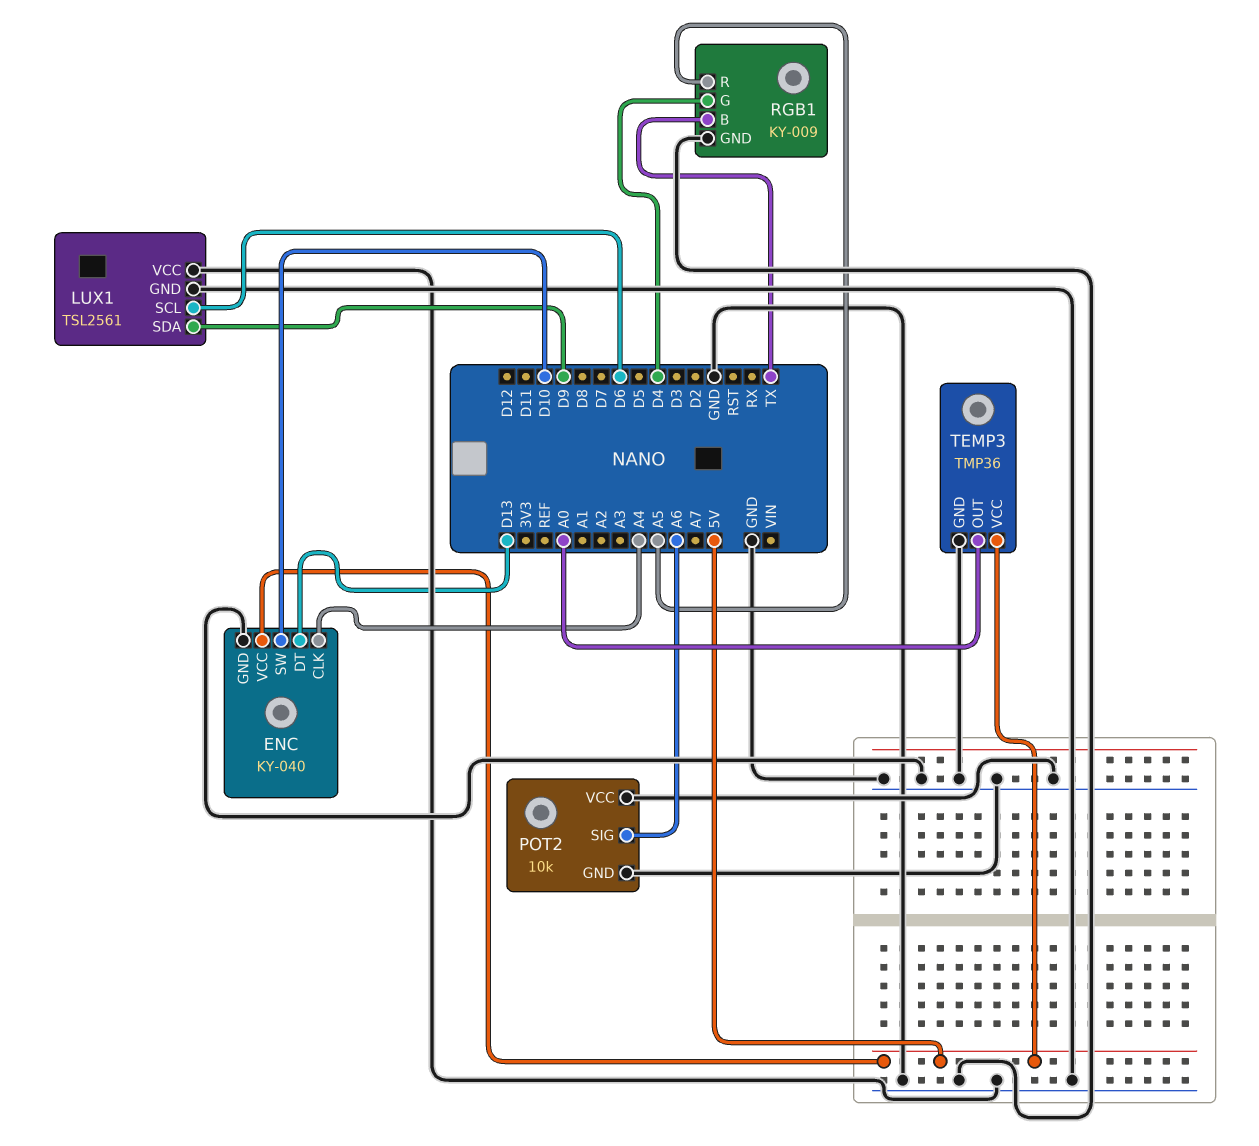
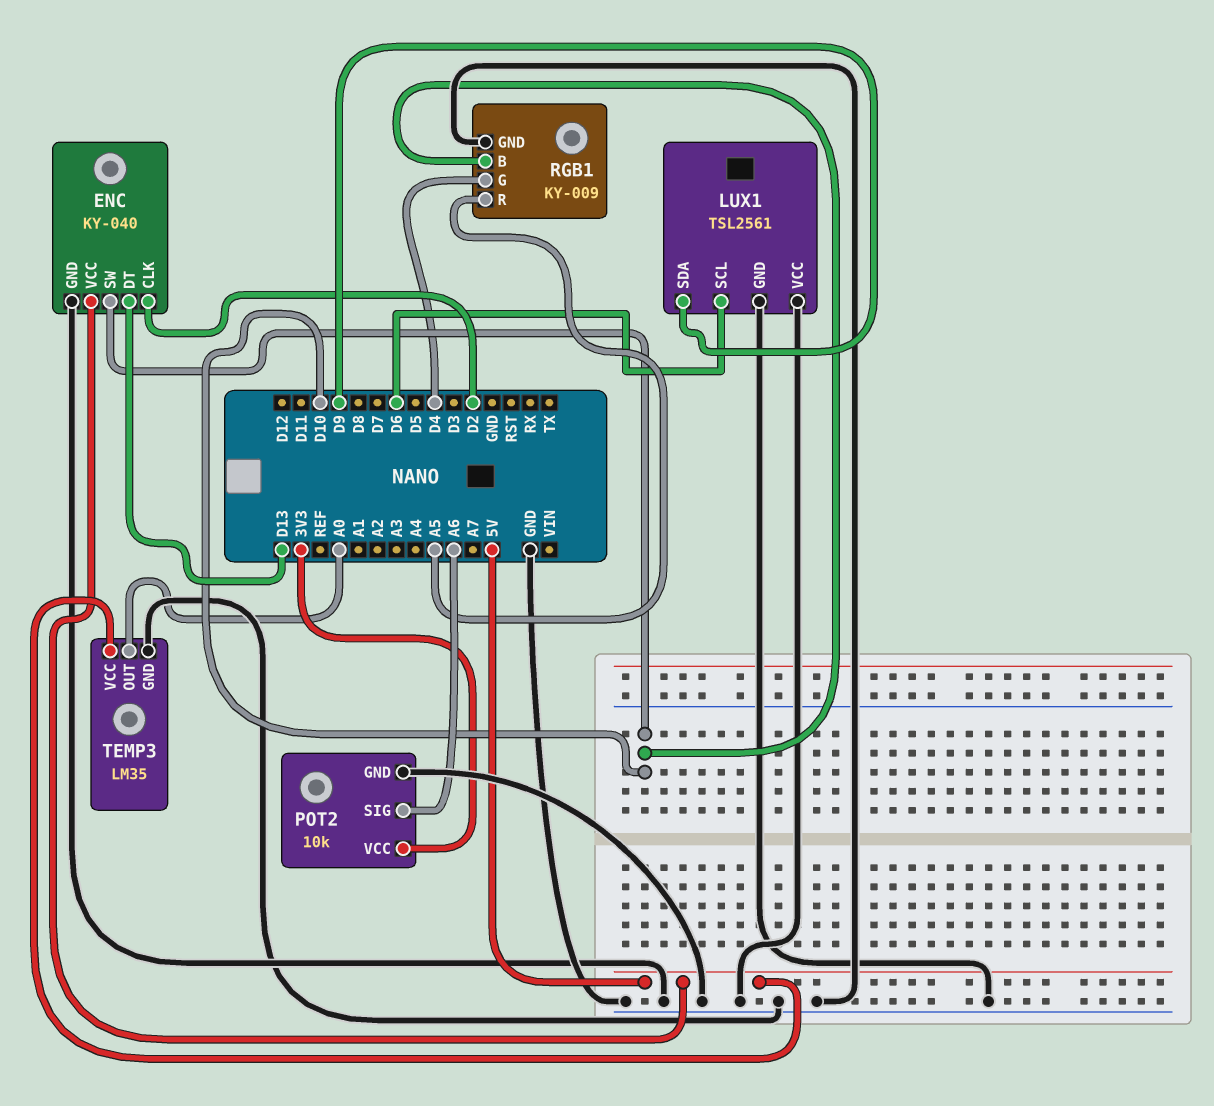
ENC pin CLK: A4 -> D2
POT2 pin VCC: GND -> 3V3
RGB1 pin B: TX -> D10
TEMP3: TMP36 -> LM35

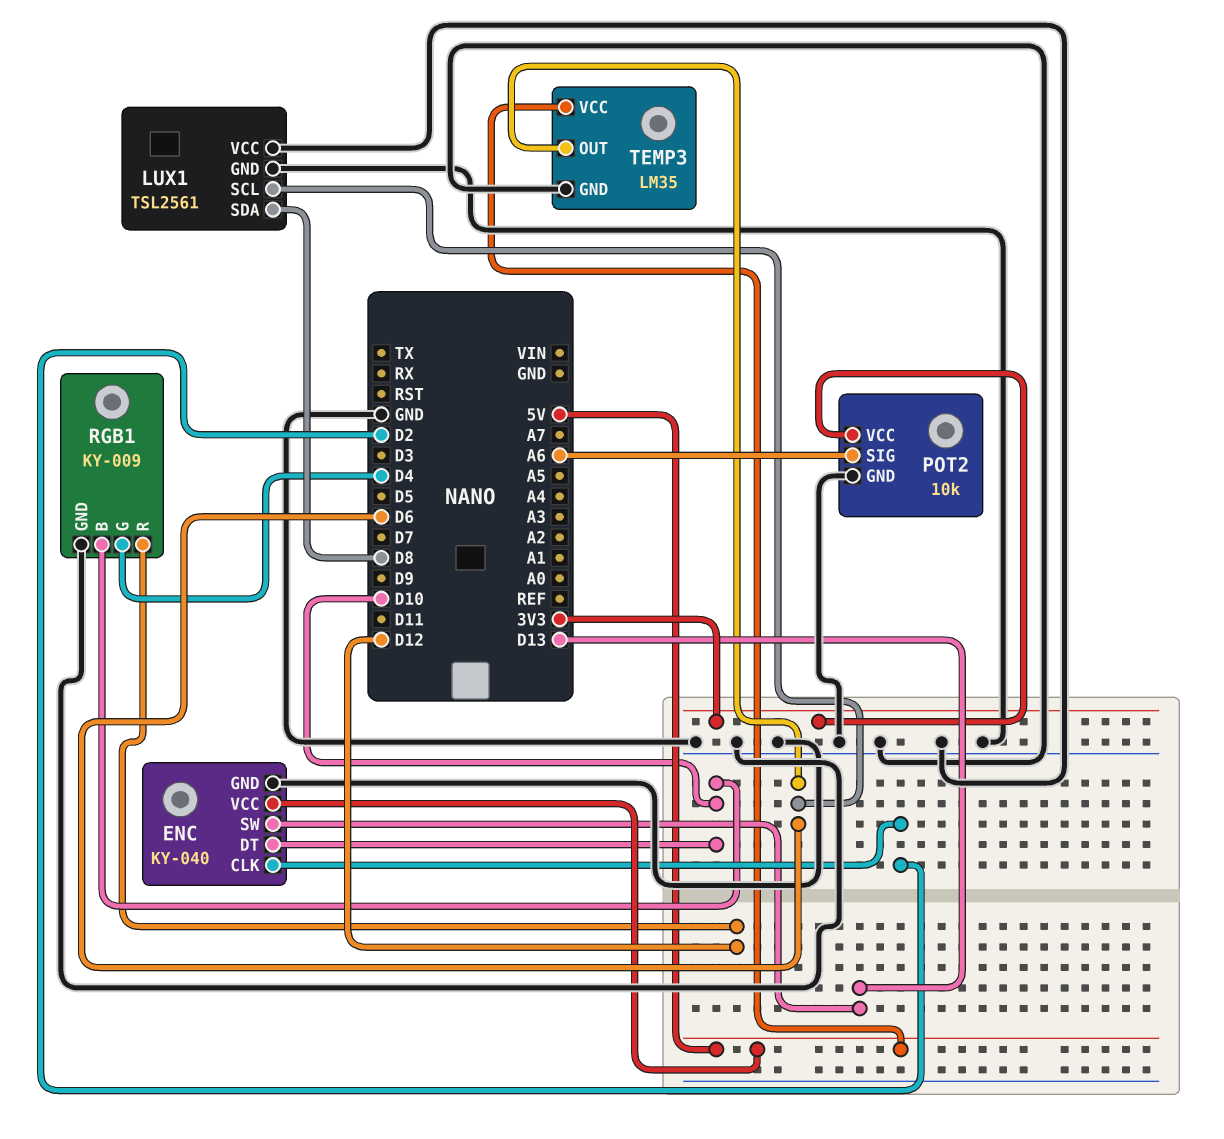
ENC pin DT: D13 -> D10
ENC pin SW: D10 -> D13
LUX1 pin SDA: D9 -> D8
RGB1 pin R: A5 -> D12
TEMP3 pin OUT: A0 -> D6

